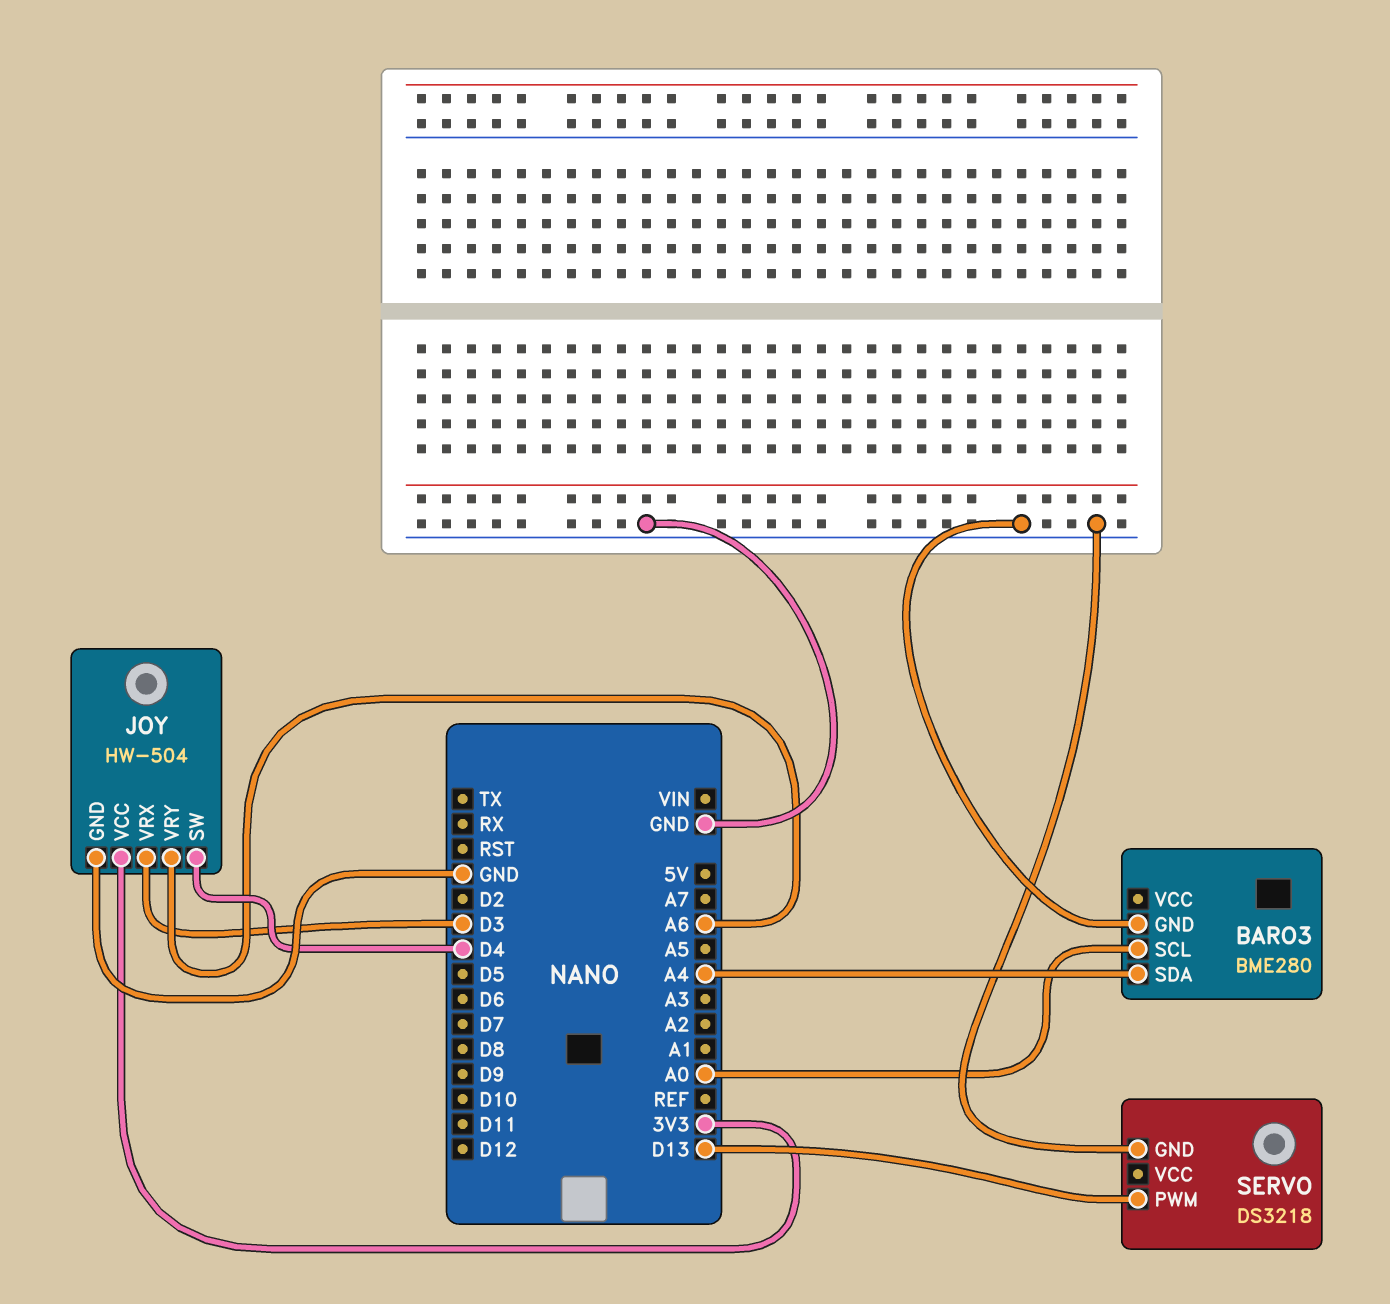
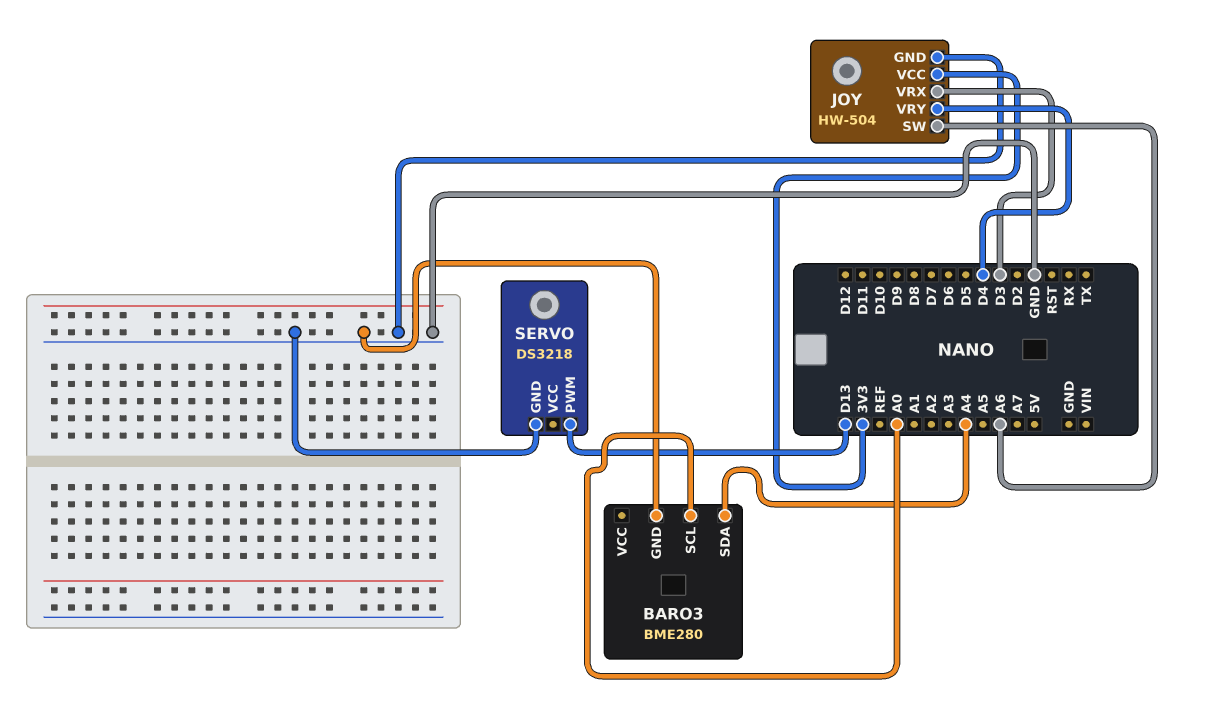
JOY pin SW: D4 -> A6
JOY pin VRY: A6 -> D4

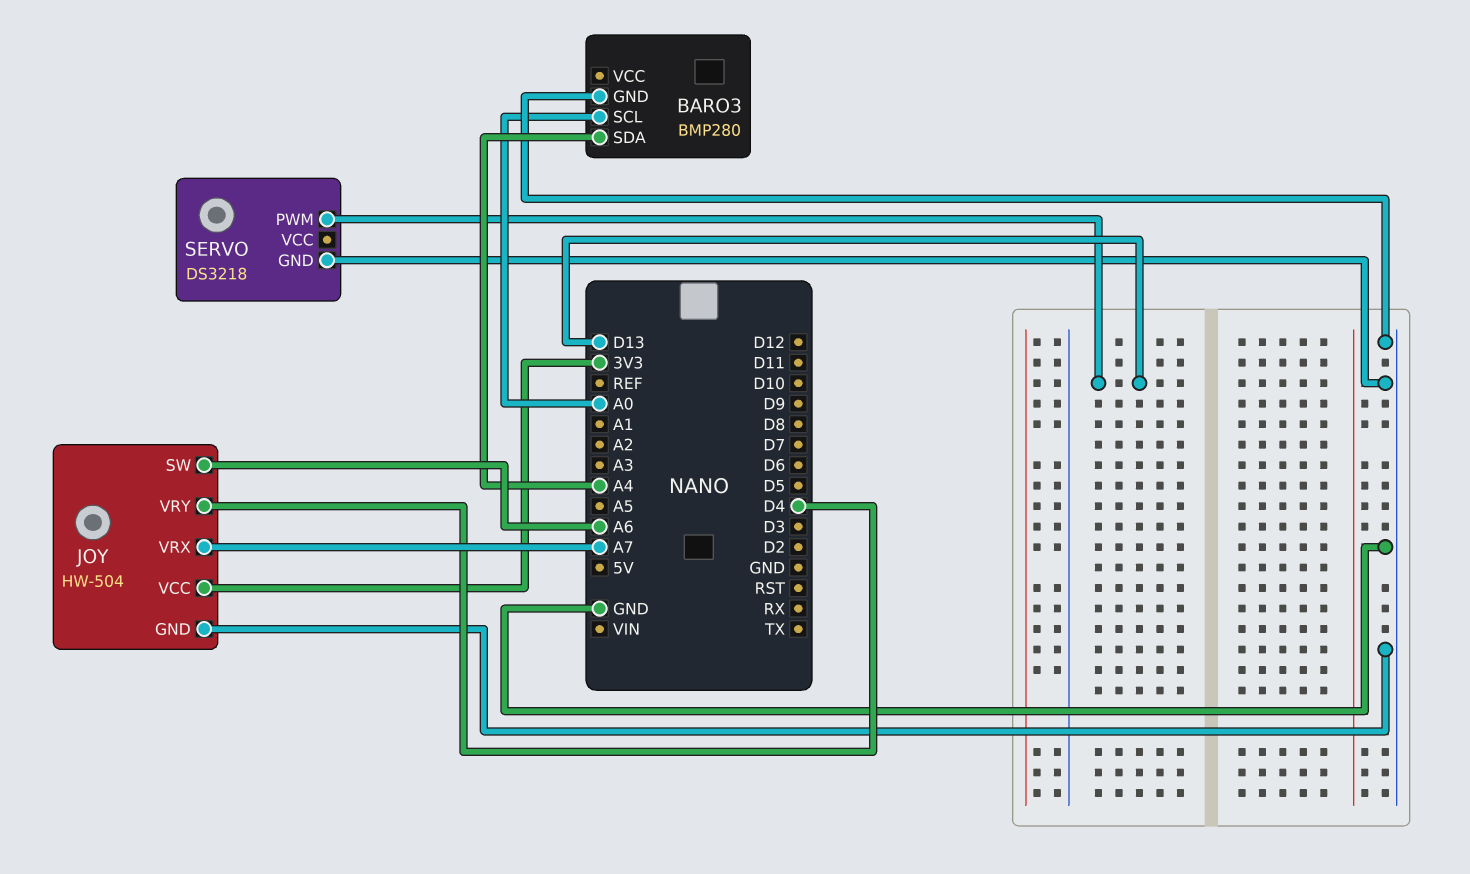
BARO3: BME280 -> BMP280
JOY pin VRX: D3 -> A7

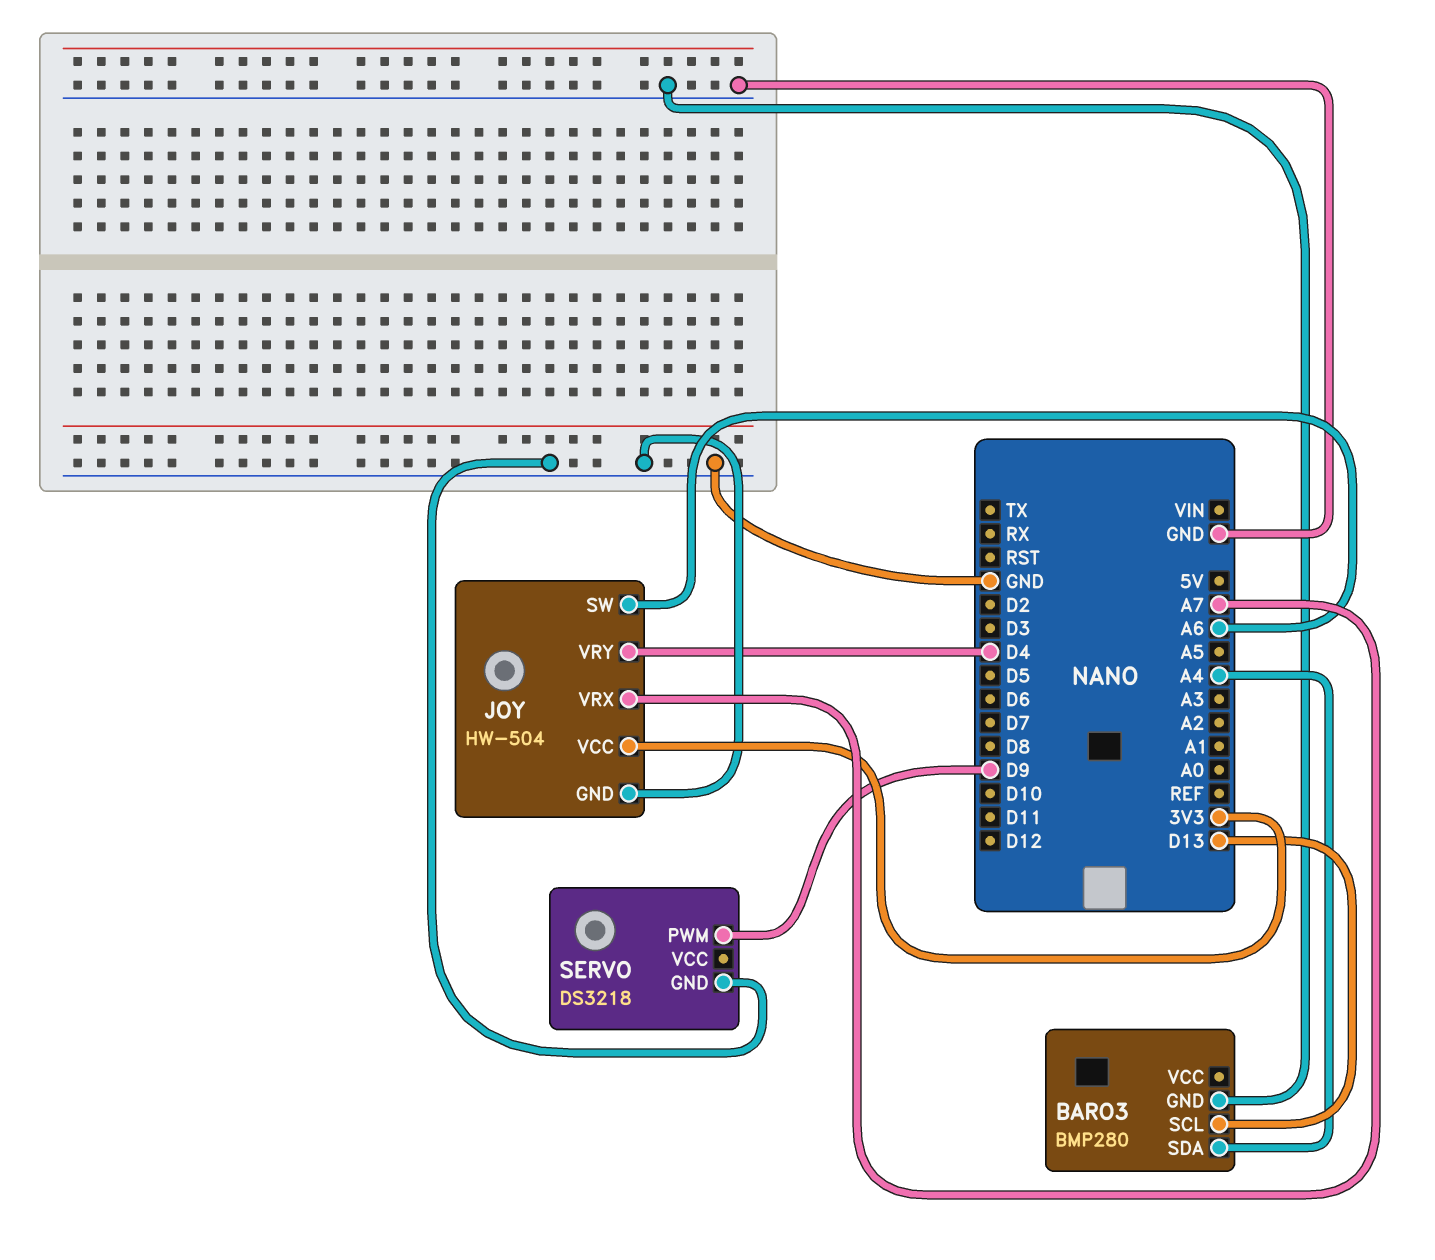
BARO3 pin SCL: A0 -> D13
SERVO pin PWM: D13 -> D9

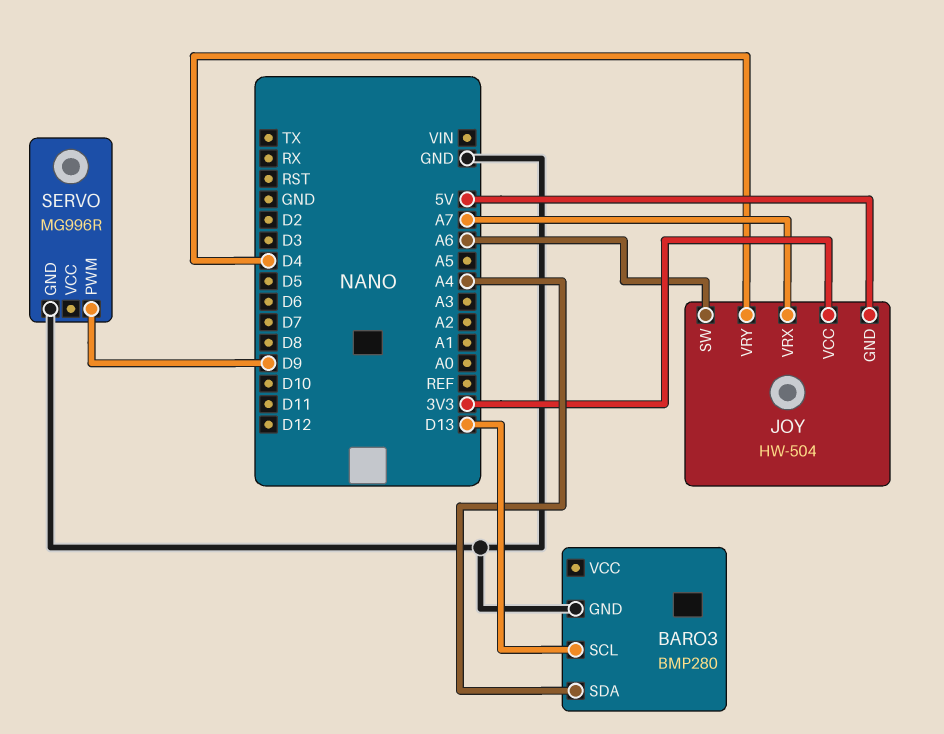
JOY pin GND: GND -> 5V
SERVO: DS3218 -> MG996R

